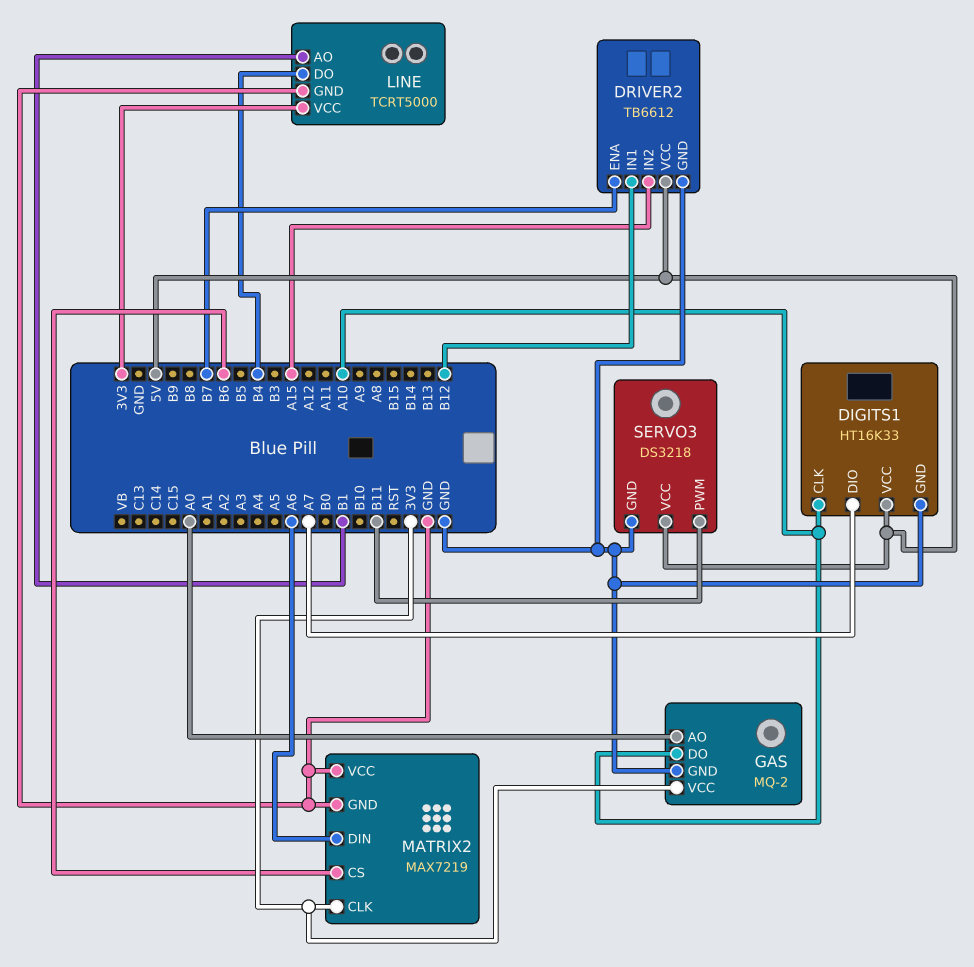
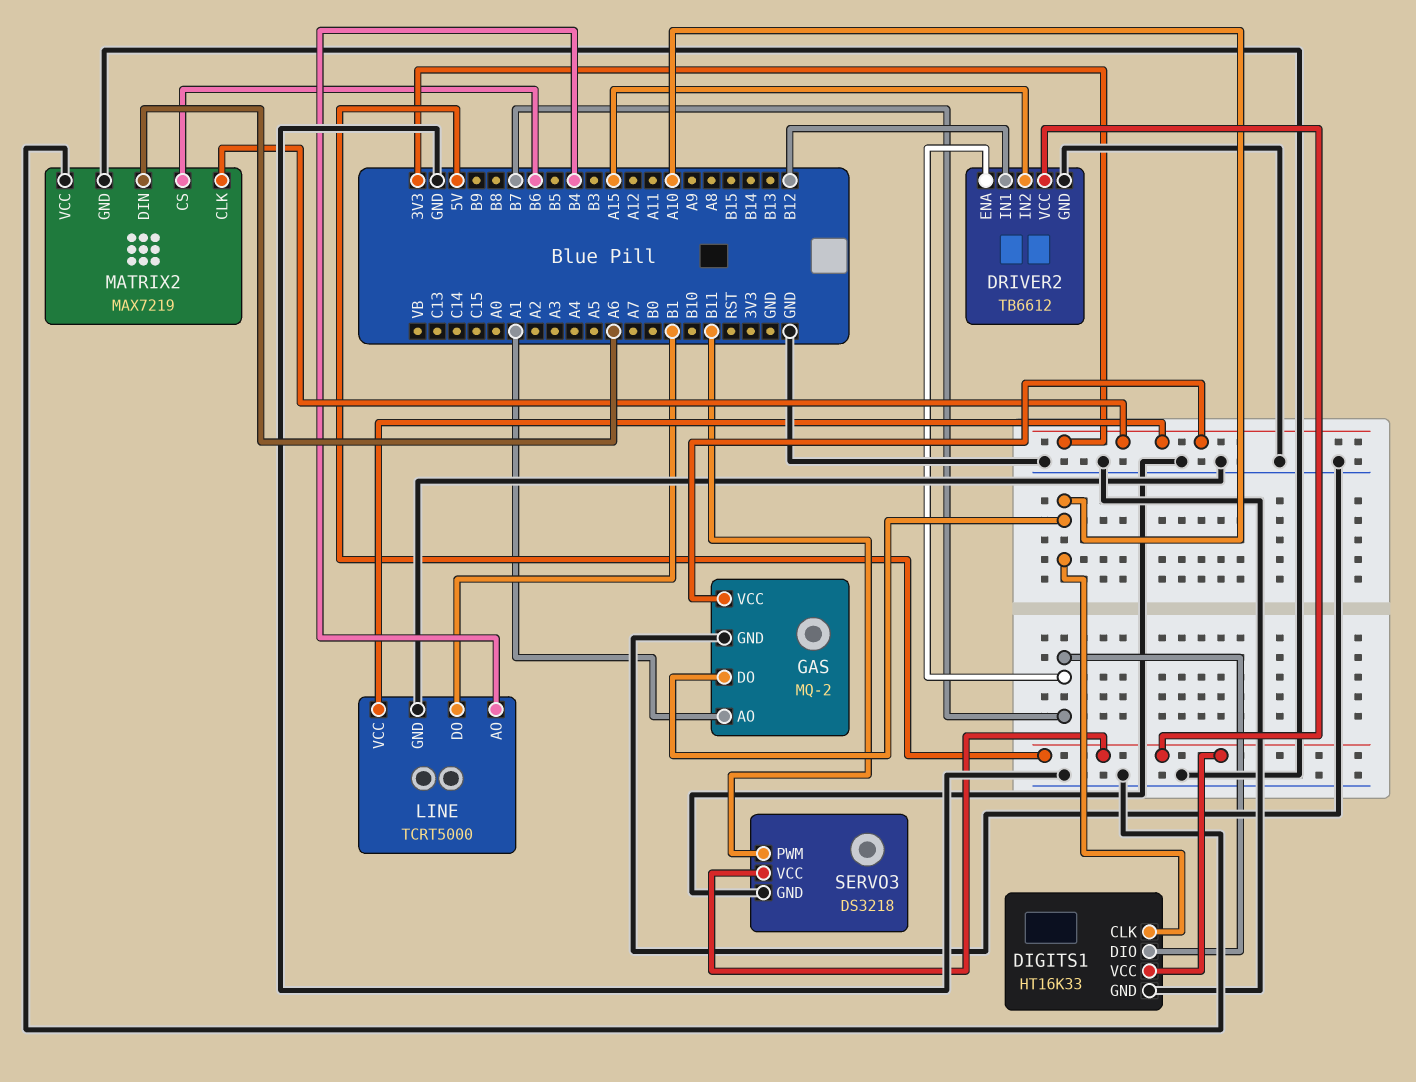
DIGITS1 pin DIO: A7 -> B7
GAS pin AO: A0 -> A1
LINE pin AO: B1 -> B4
LINE pin DO: B4 -> B1

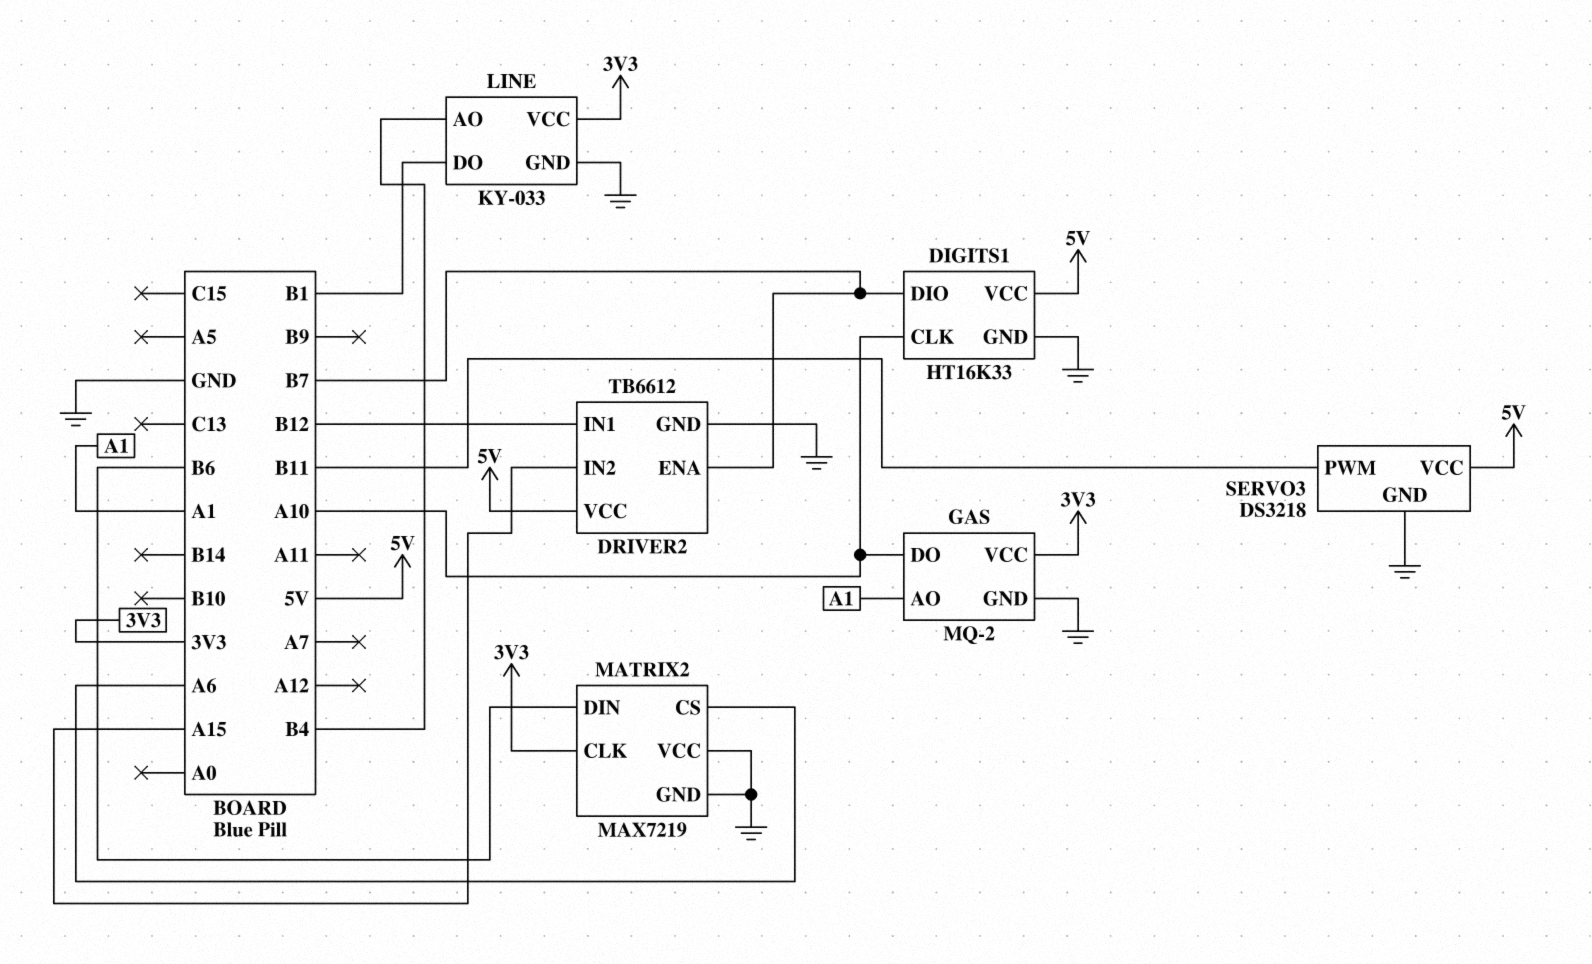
LINE: TCRT5000 -> KY-033
MATRIX2 pin CS: B6 -> A6
MATRIX2 pin DIN: A6 -> B6

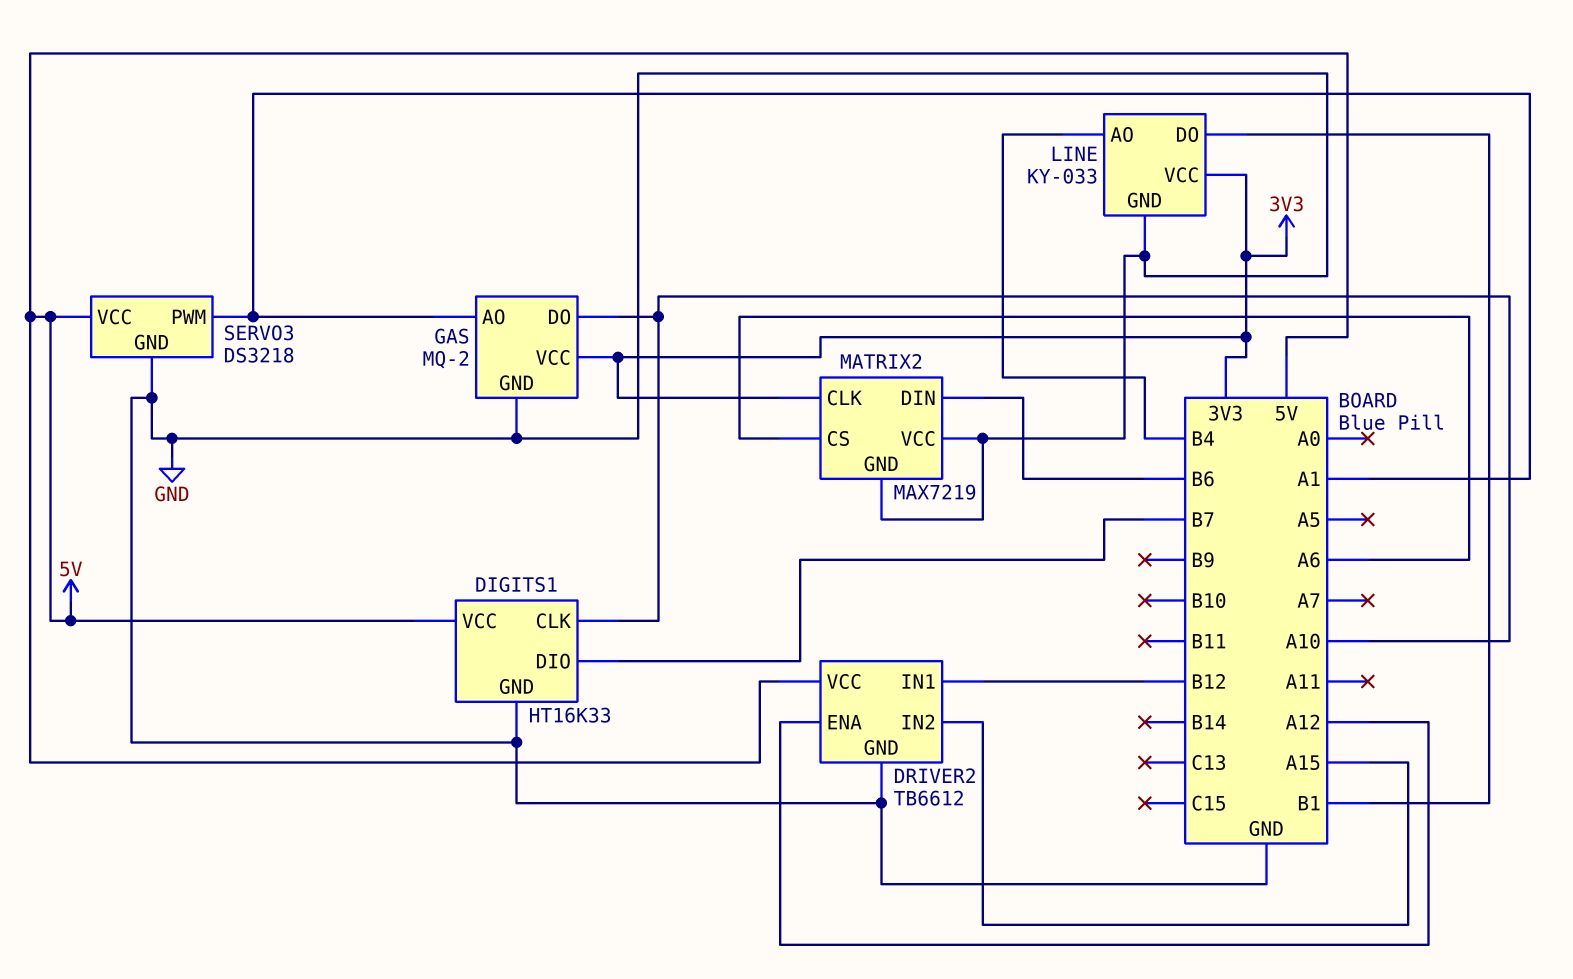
DRIVER2 pin ENA: B7 -> A12
SERVO3 pin PWM: B11 -> A1

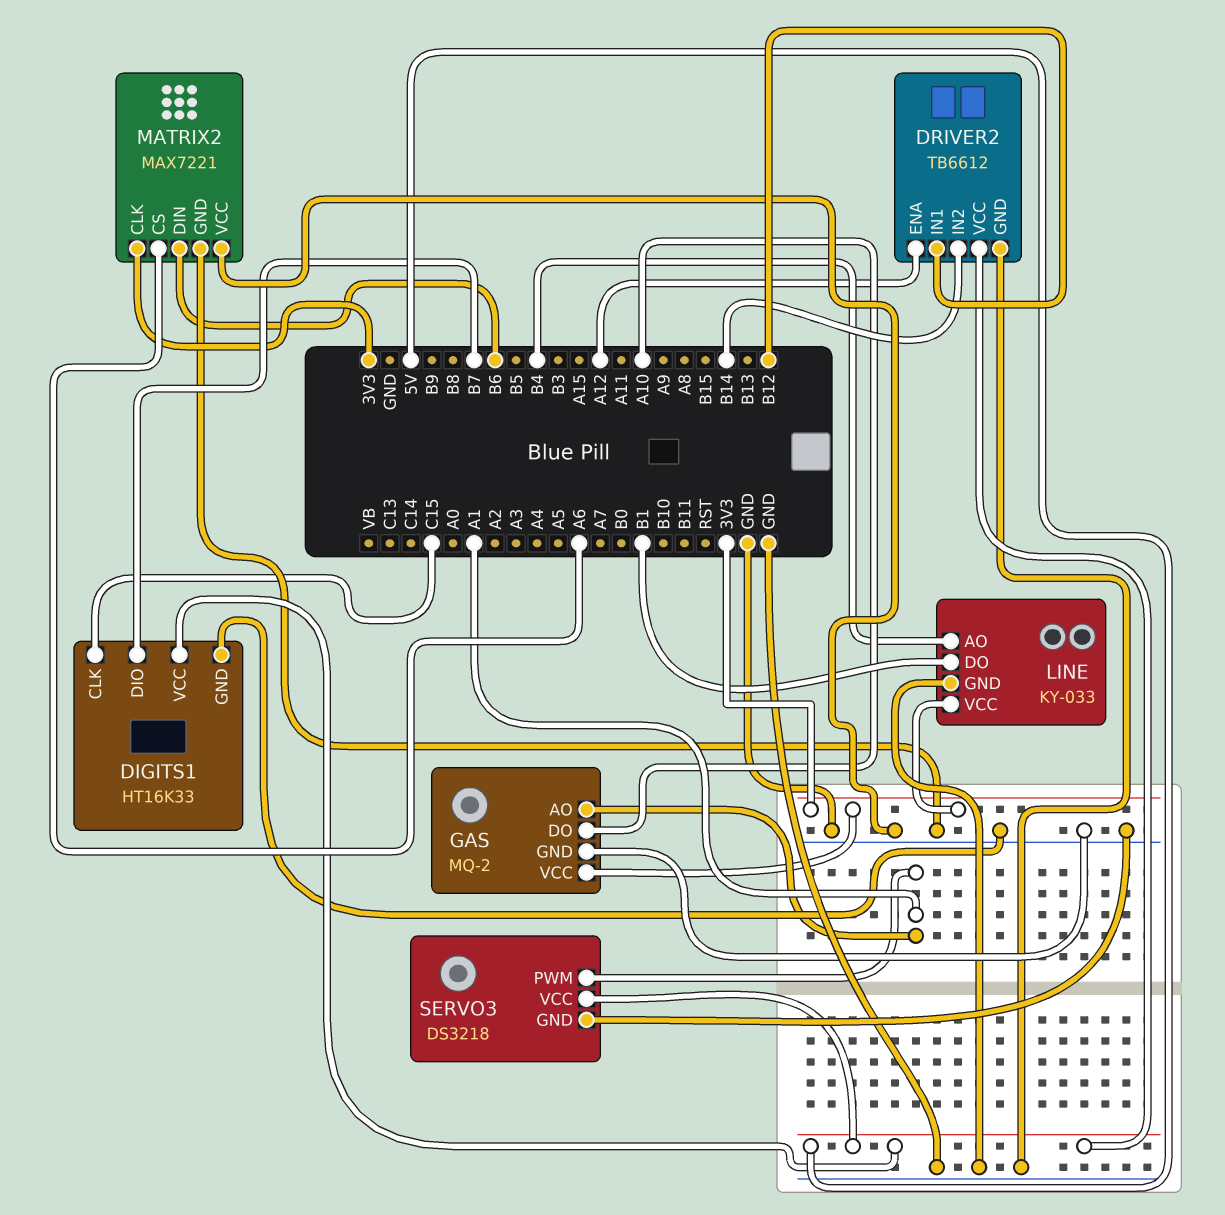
DIGITS1 pin CLK: A10 -> C15
DRIVER2 pin IN2: A15 -> B14
MATRIX2: MAX7219 -> MAX7221

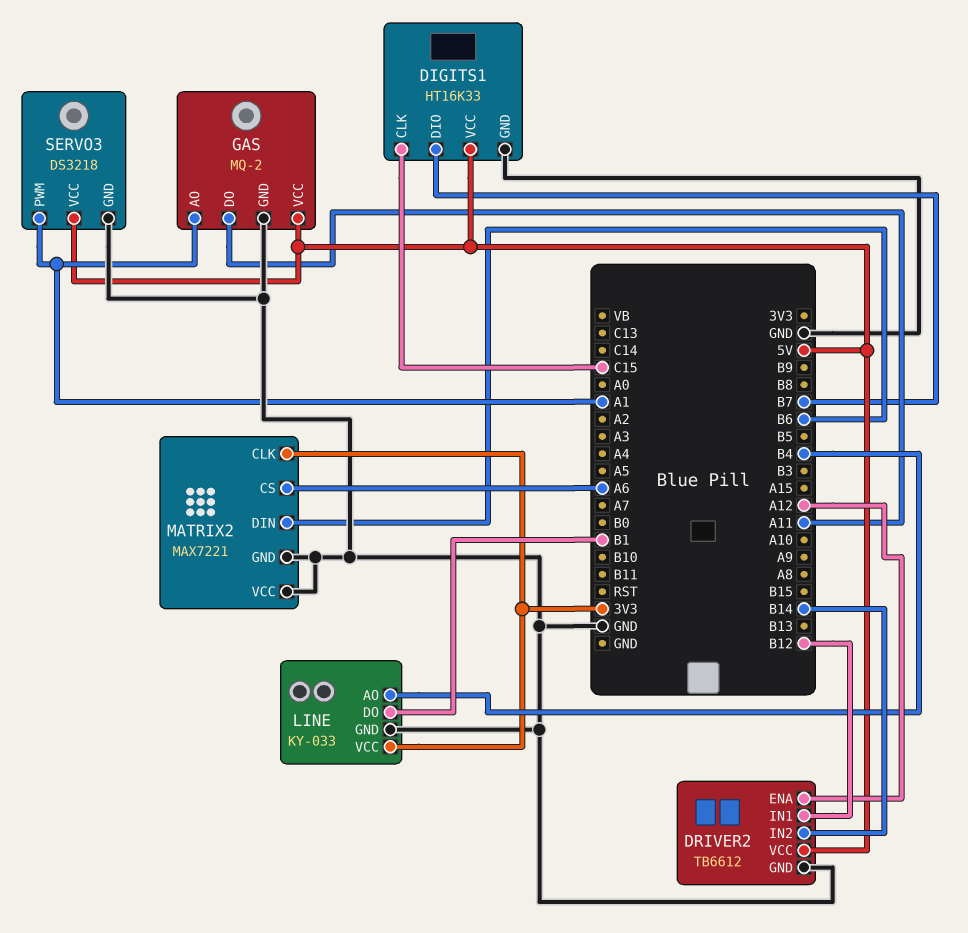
GAS pin DO: A10 -> A11
GAS pin VCC: 3V3 -> 5V

